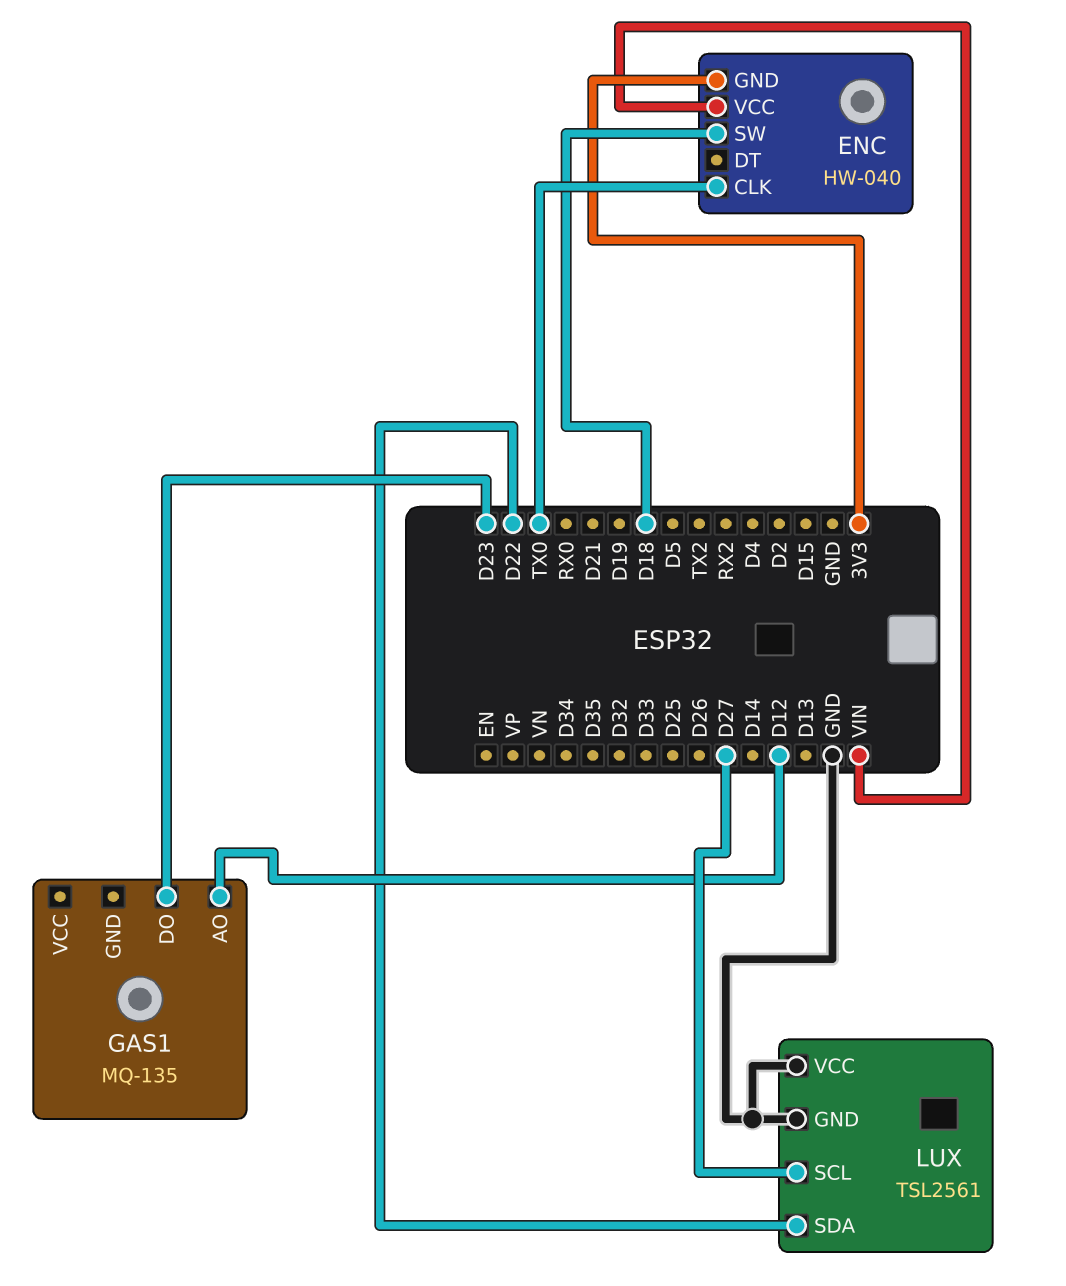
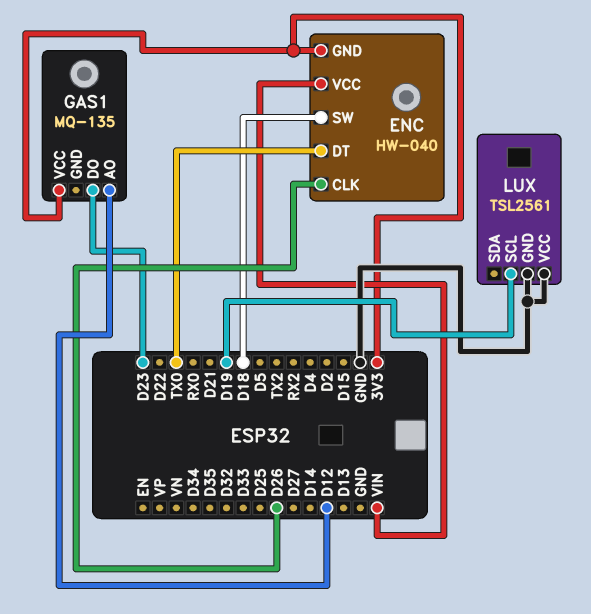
ENC pin CLK: TX0 -> D26
ENC pin DT: none -> TX0
GAS1 pin VCC: none -> 3V3
LUX pin SCL: D27 -> D19
LUX pin SDA: D22 -> none

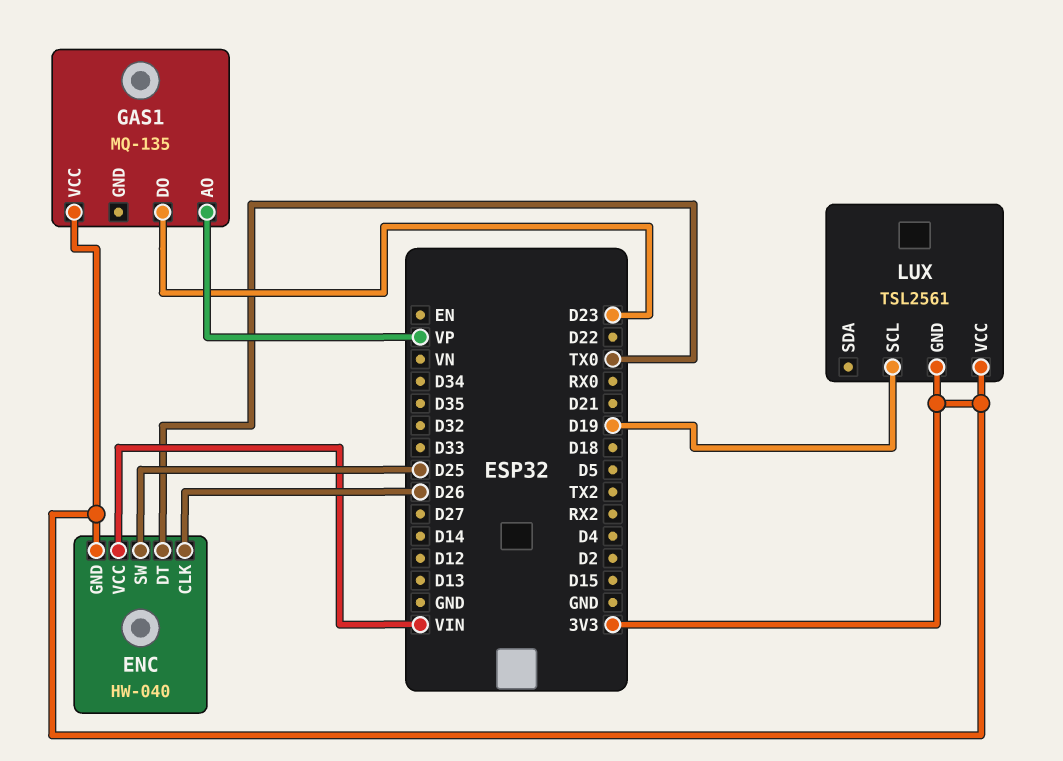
ENC pin SW: D18 -> D25
GAS1 pin AO: D12 -> VP
LUX pin GND: GND -> 3V3
LUX pin VCC: GND -> 3V3

